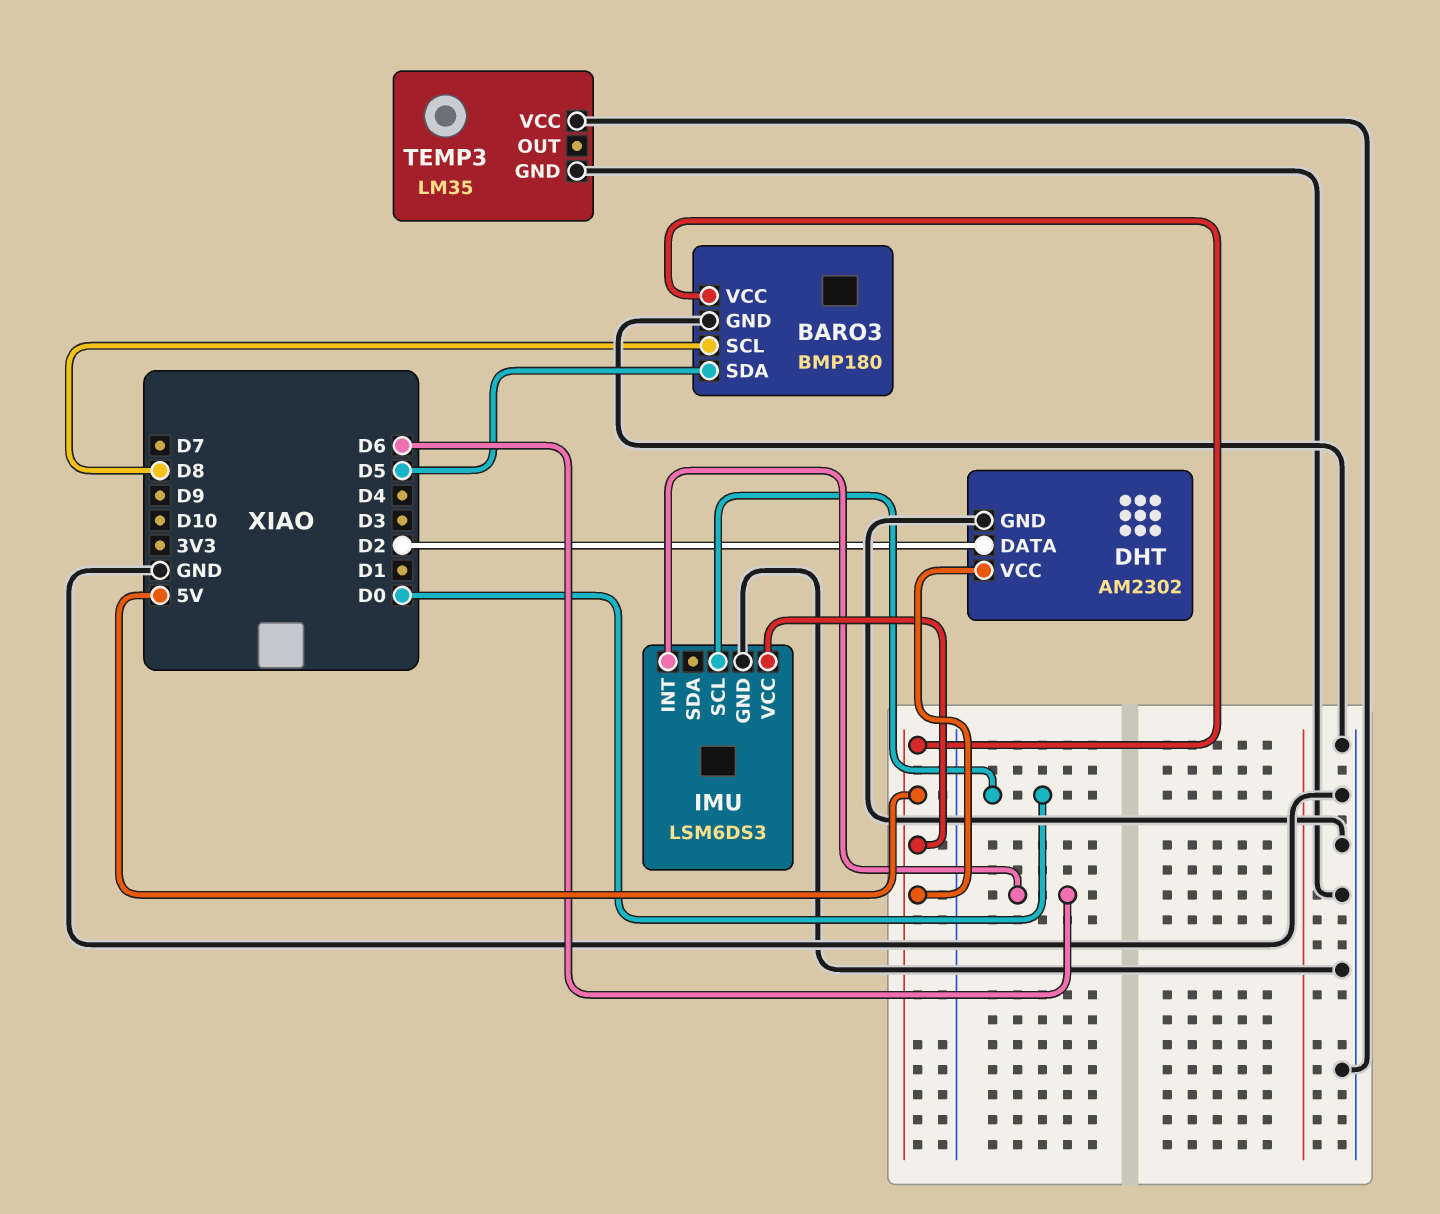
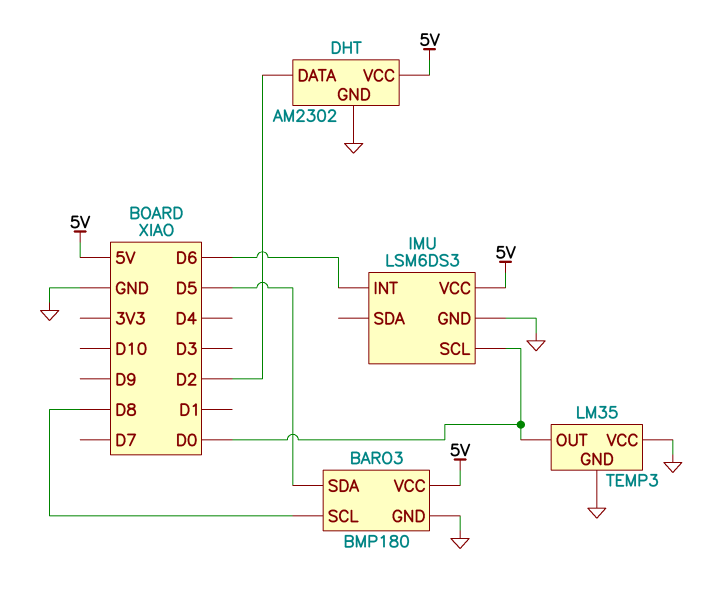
TEMP3 pin OUT: none -> D0

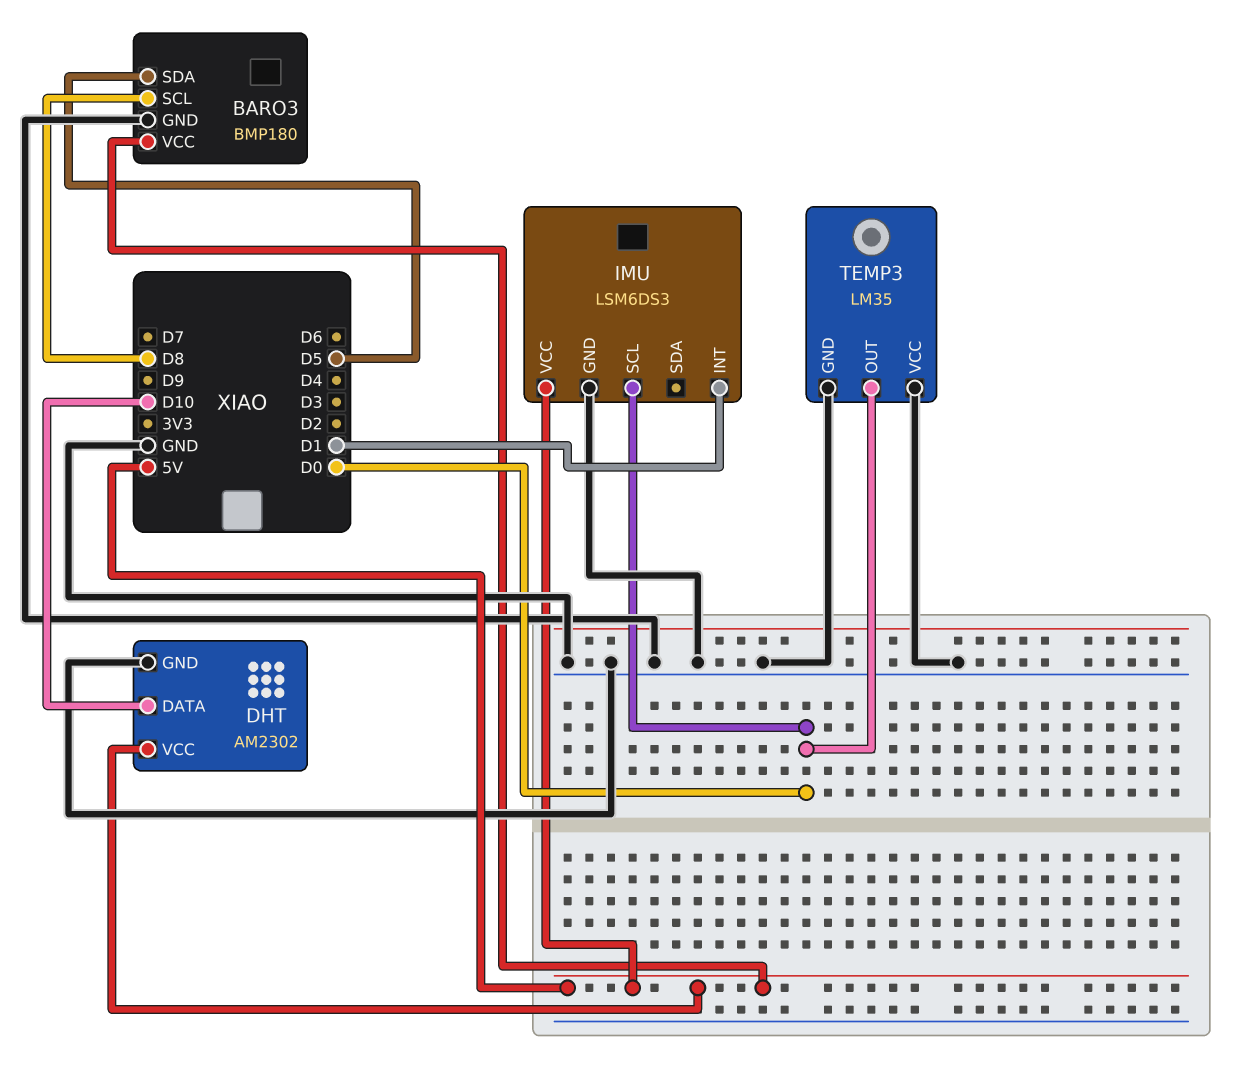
DHT pin DATA: D2 -> D10
IMU pin INT: D6 -> D1

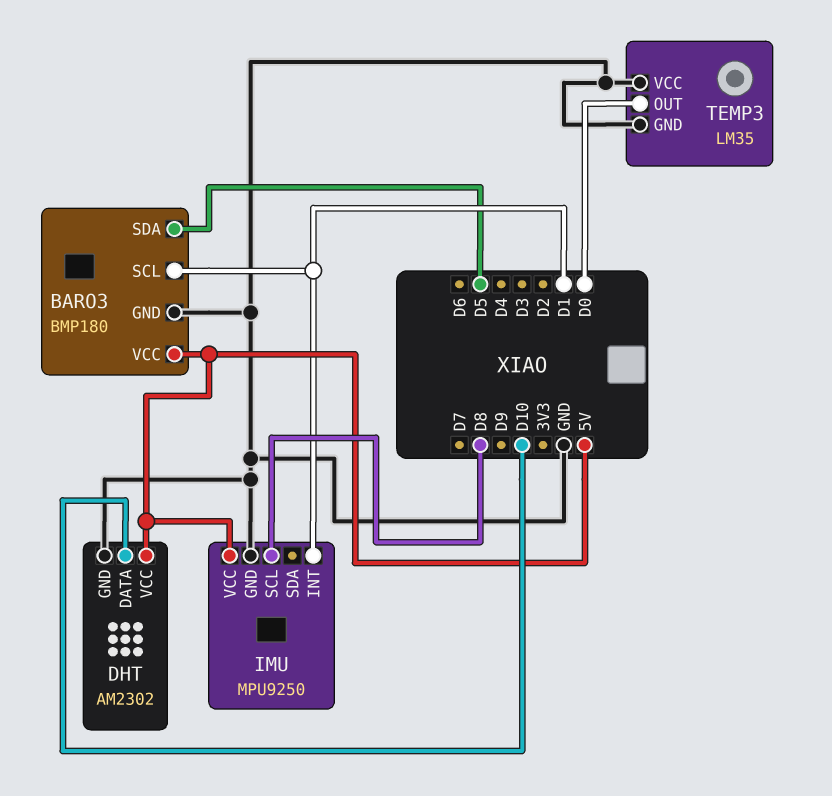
BARO3 pin SCL: D8 -> D1
IMU: LSM6DS3 -> MPU9250
IMU pin SCL: D0 -> D8

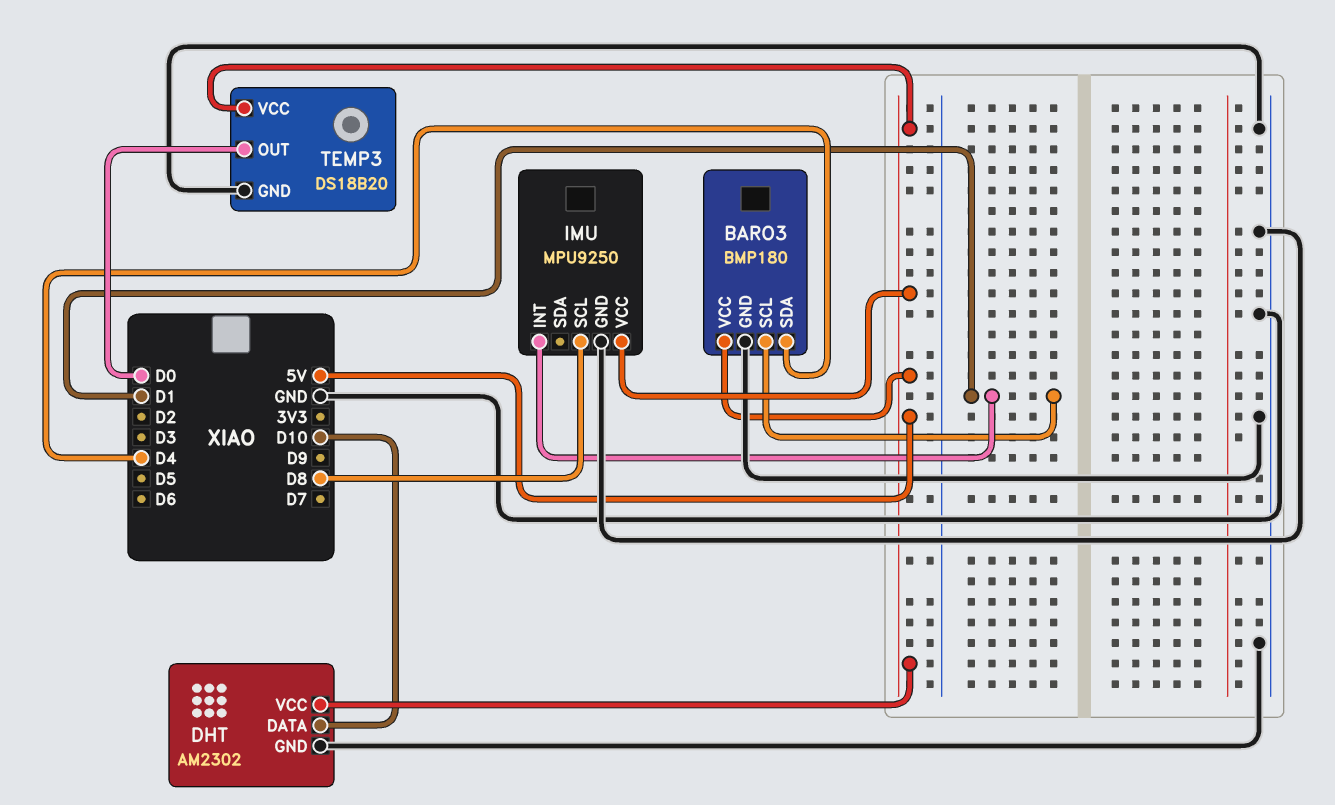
BARO3 pin SDA: D5 -> D4
TEMP3: LM35 -> DS18B20
TEMP3 pin VCC: GND -> 5V

